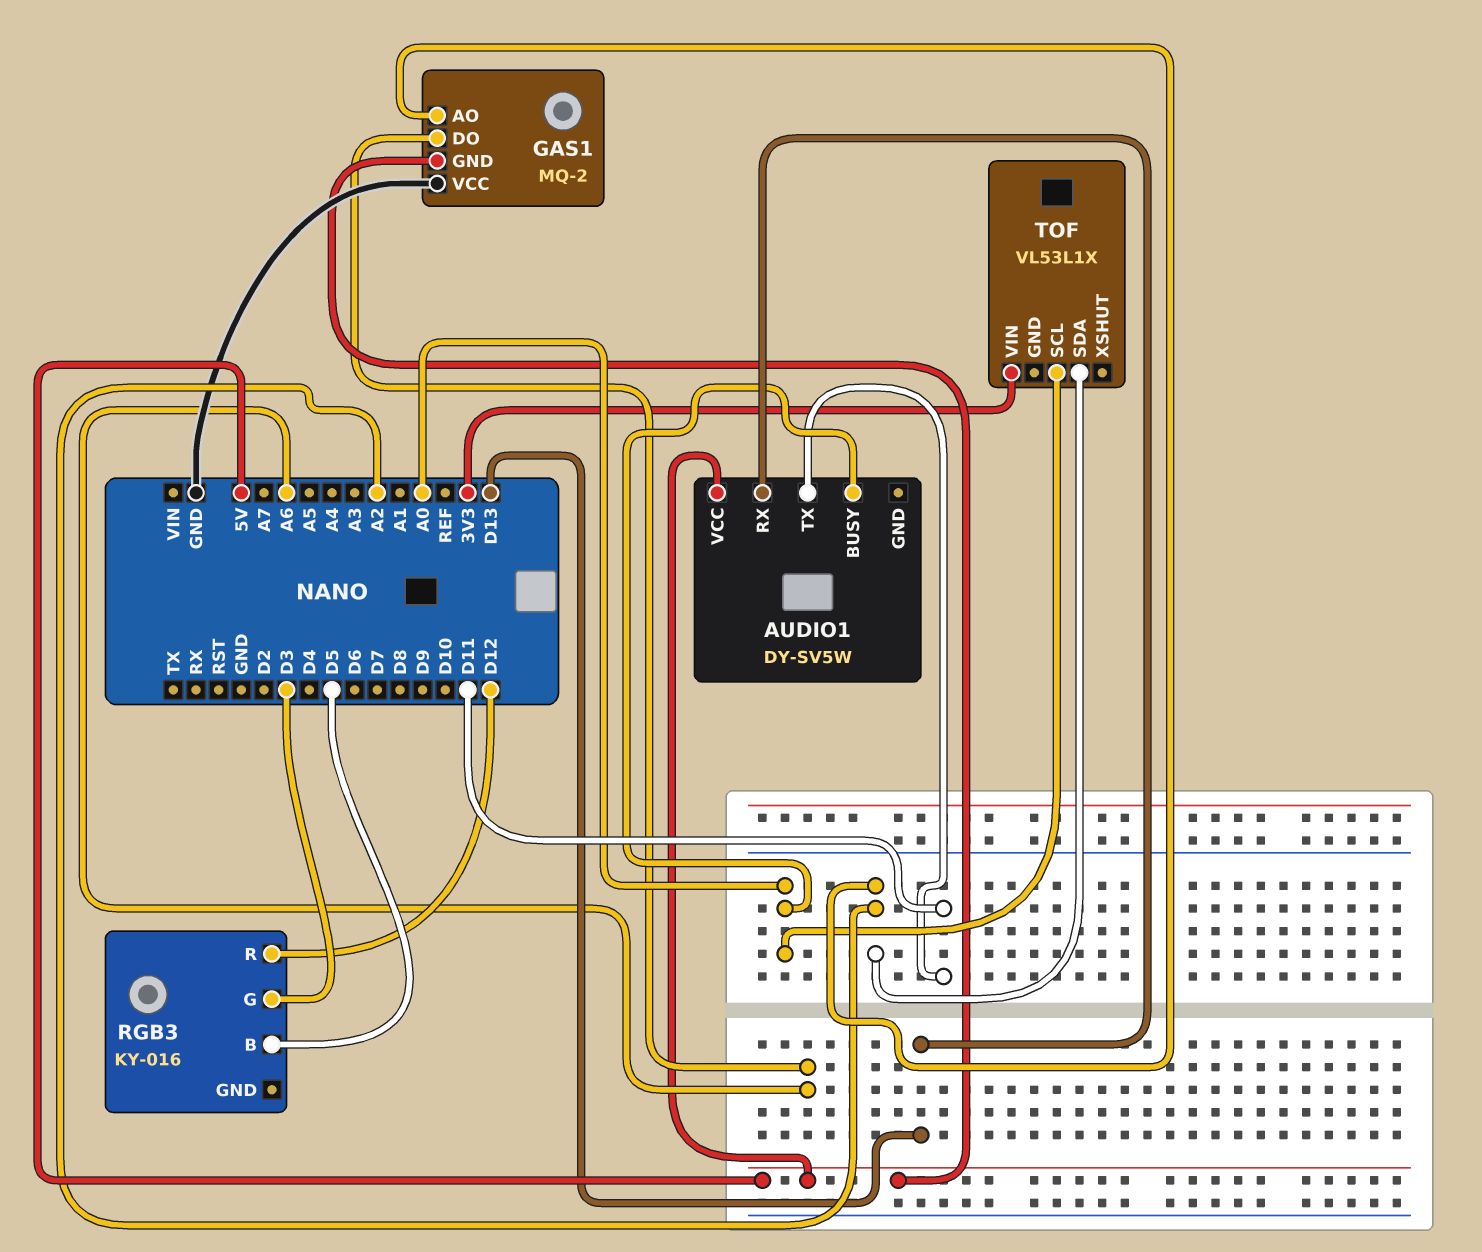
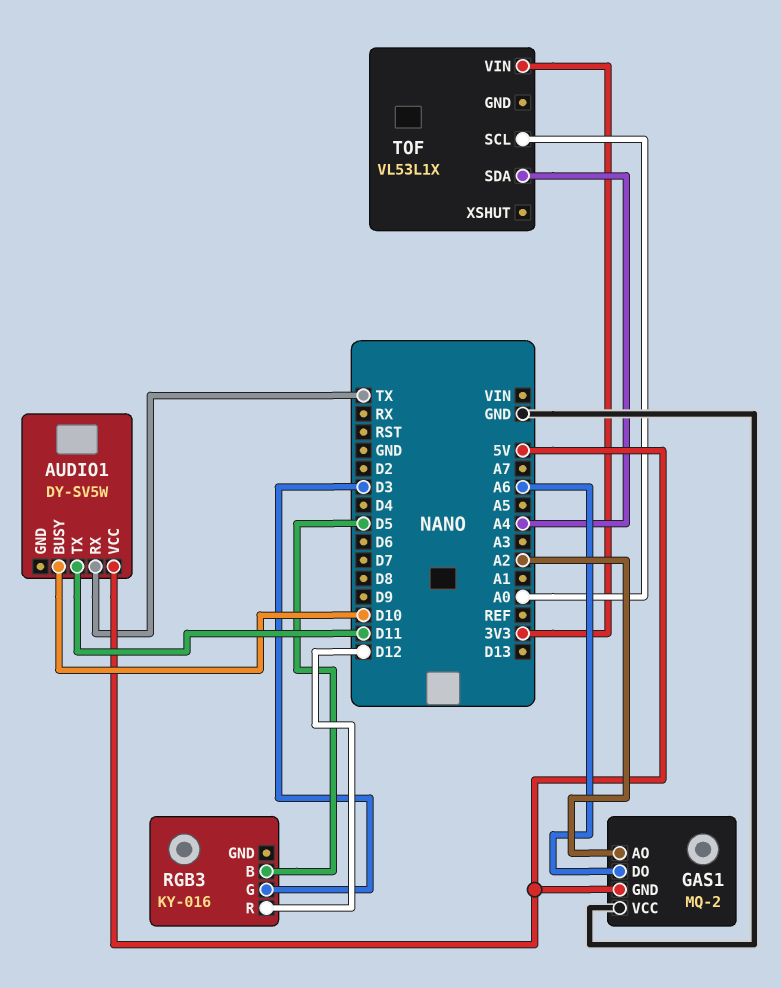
AUDIO1 pin BUSY: A0 -> D10
AUDIO1 pin RX: D13 -> TX
TOF pin SDA: A2 -> A4

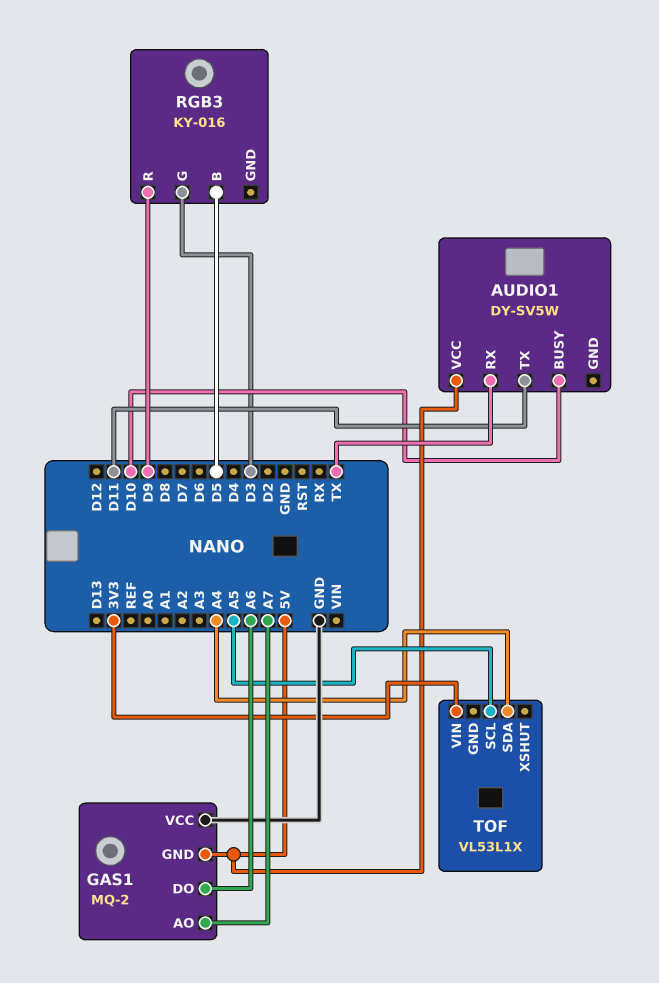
GAS1 pin AO: A2 -> A7
RGB3 pin R: D12 -> D9
TOF pin SCL: A0 -> A5

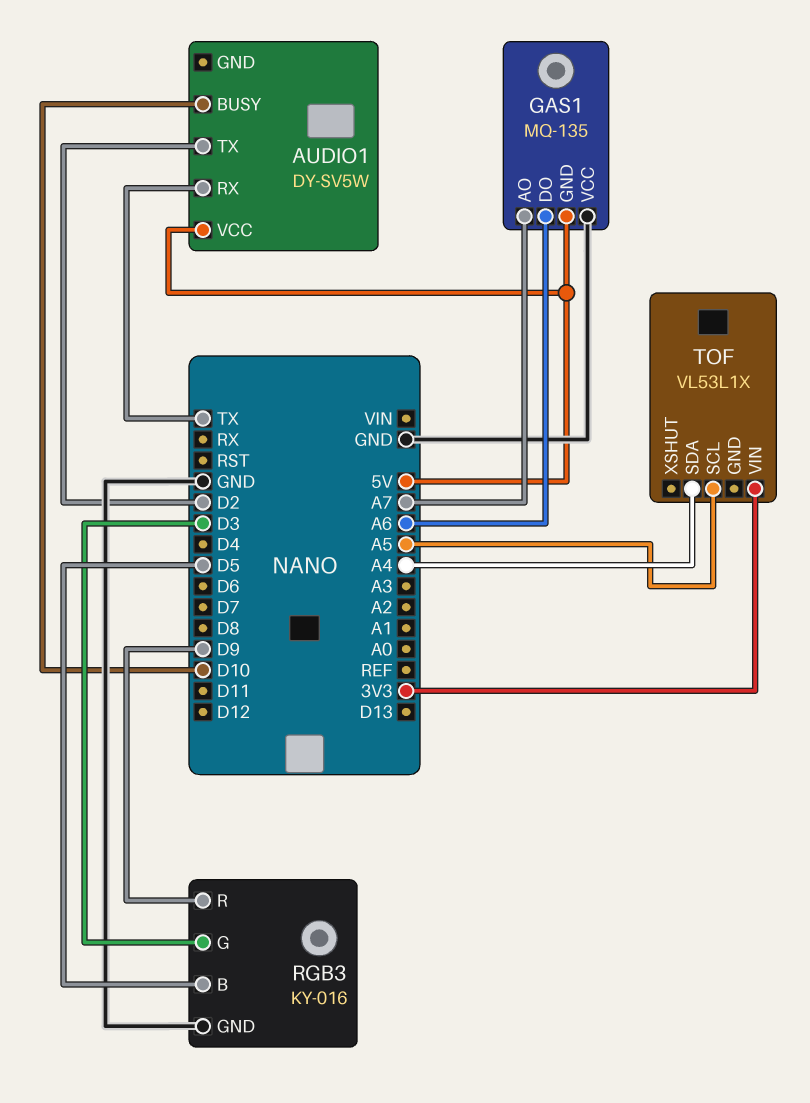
AUDIO1 pin TX: D11 -> D2
GAS1: MQ-2 -> MQ-135
RGB3 pin GND: none -> GND

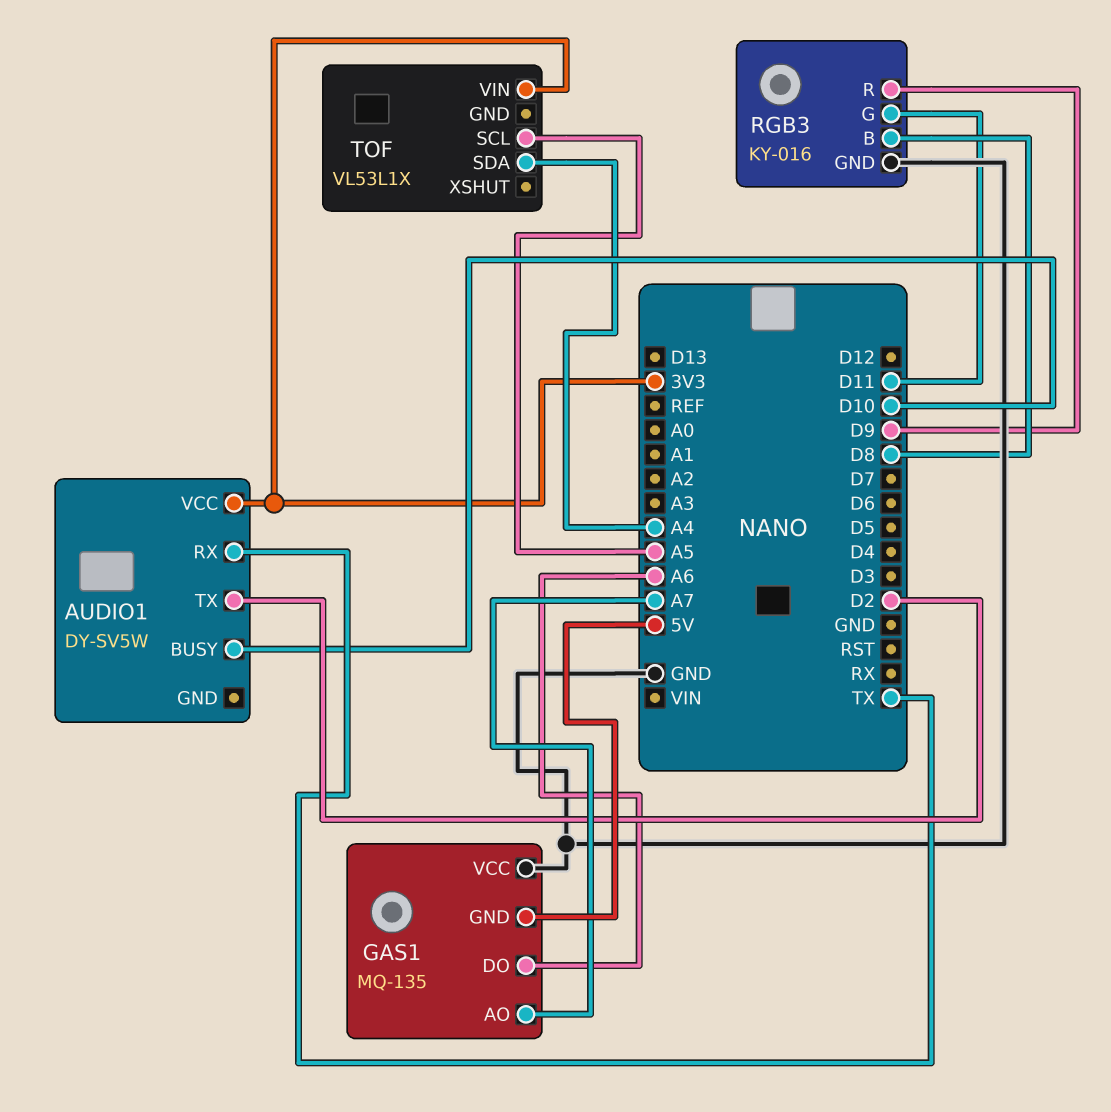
AUDIO1 pin VCC: 5V -> 3V3
RGB3 pin B: D5 -> D8
RGB3 pin G: D3 -> D11

